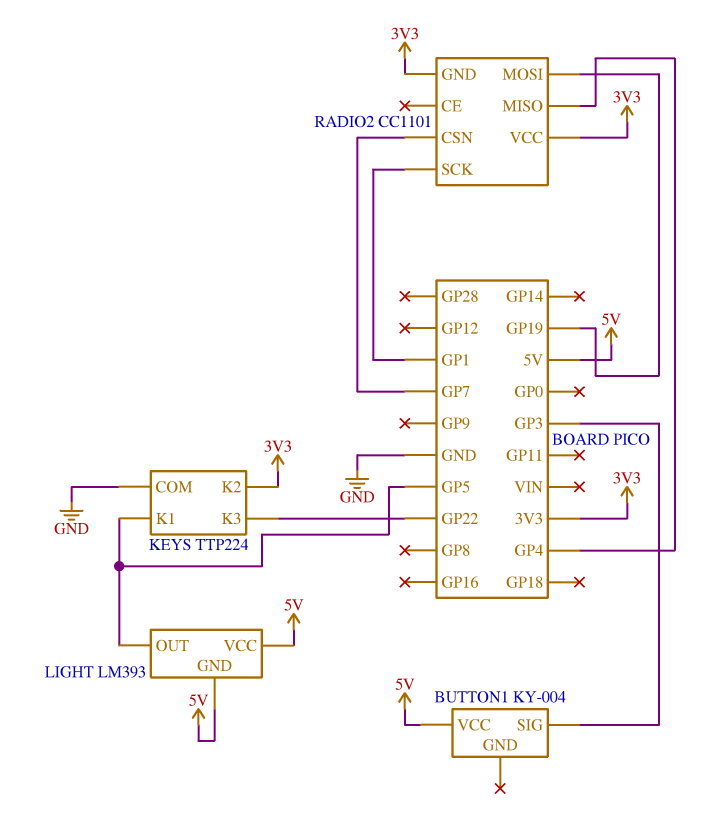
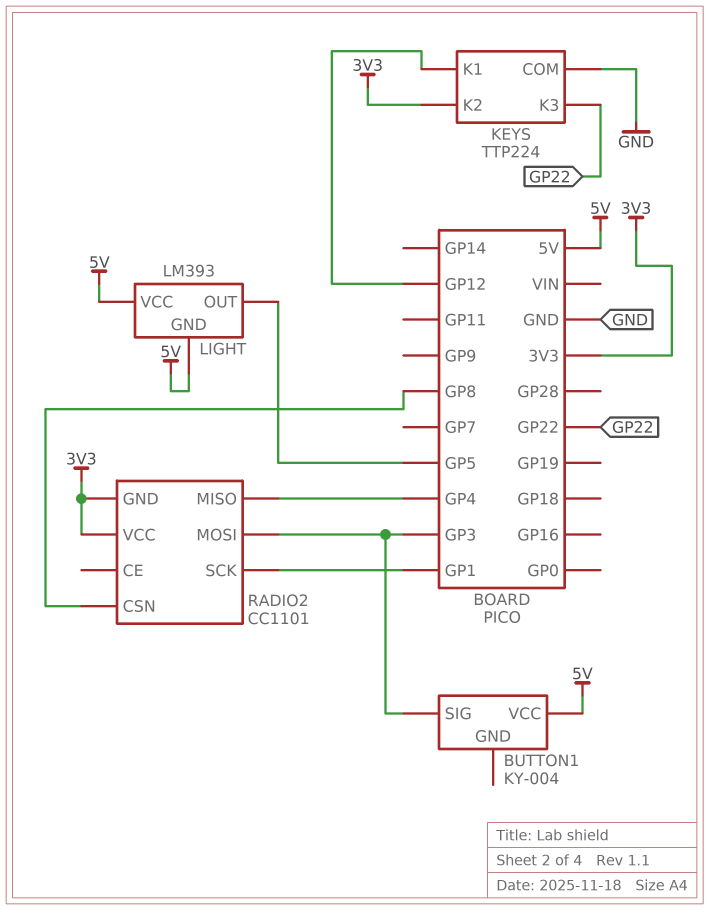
KEYS pin K1: GP5 -> GP12
RADIO2 pin CSN: GP7 -> GP8
RADIO2 pin MOSI: GP19 -> GP3

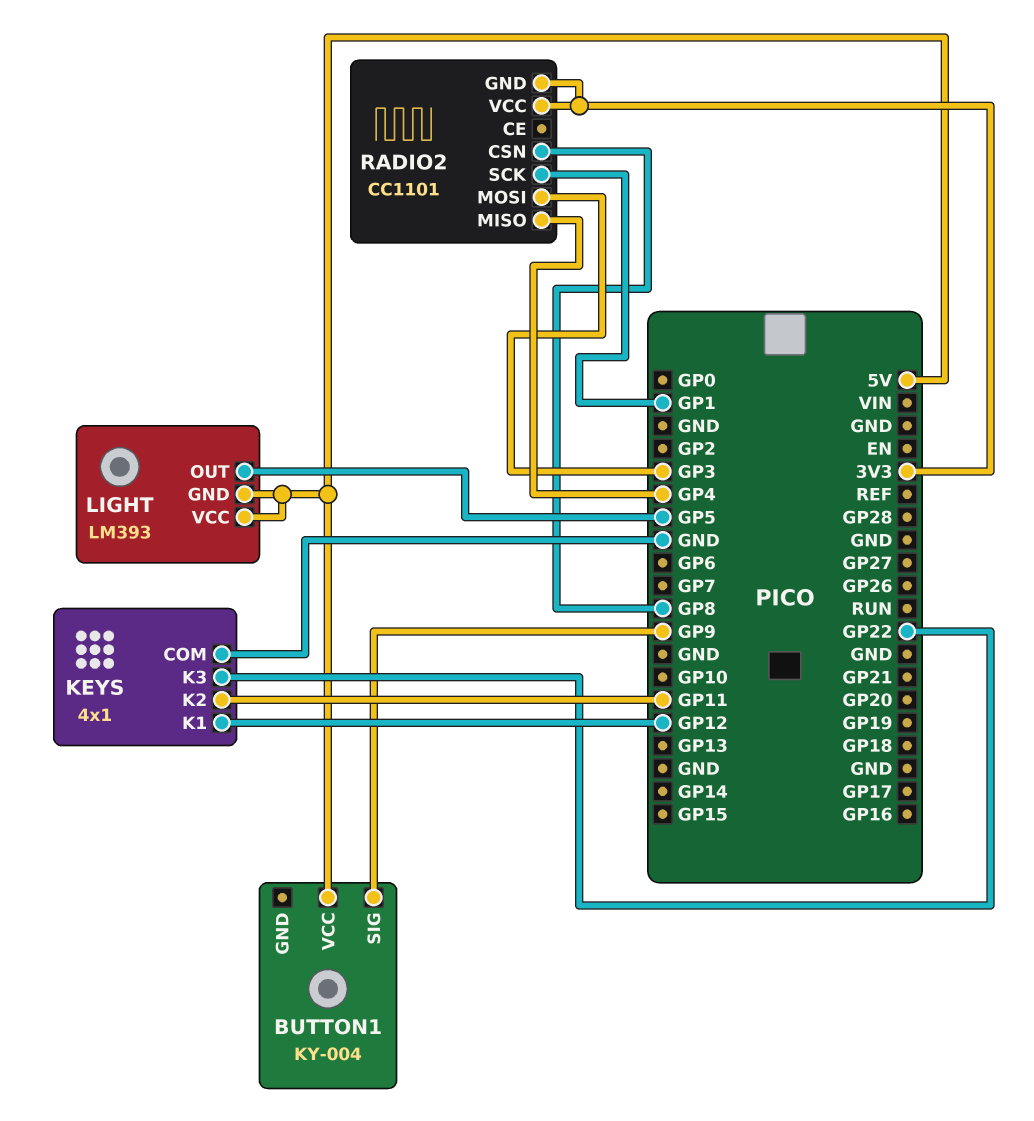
BUTTON1 pin SIG: GP3 -> GP9
KEYS: TTP224 -> 4x1
KEYS pin K2: 3V3 -> GP11

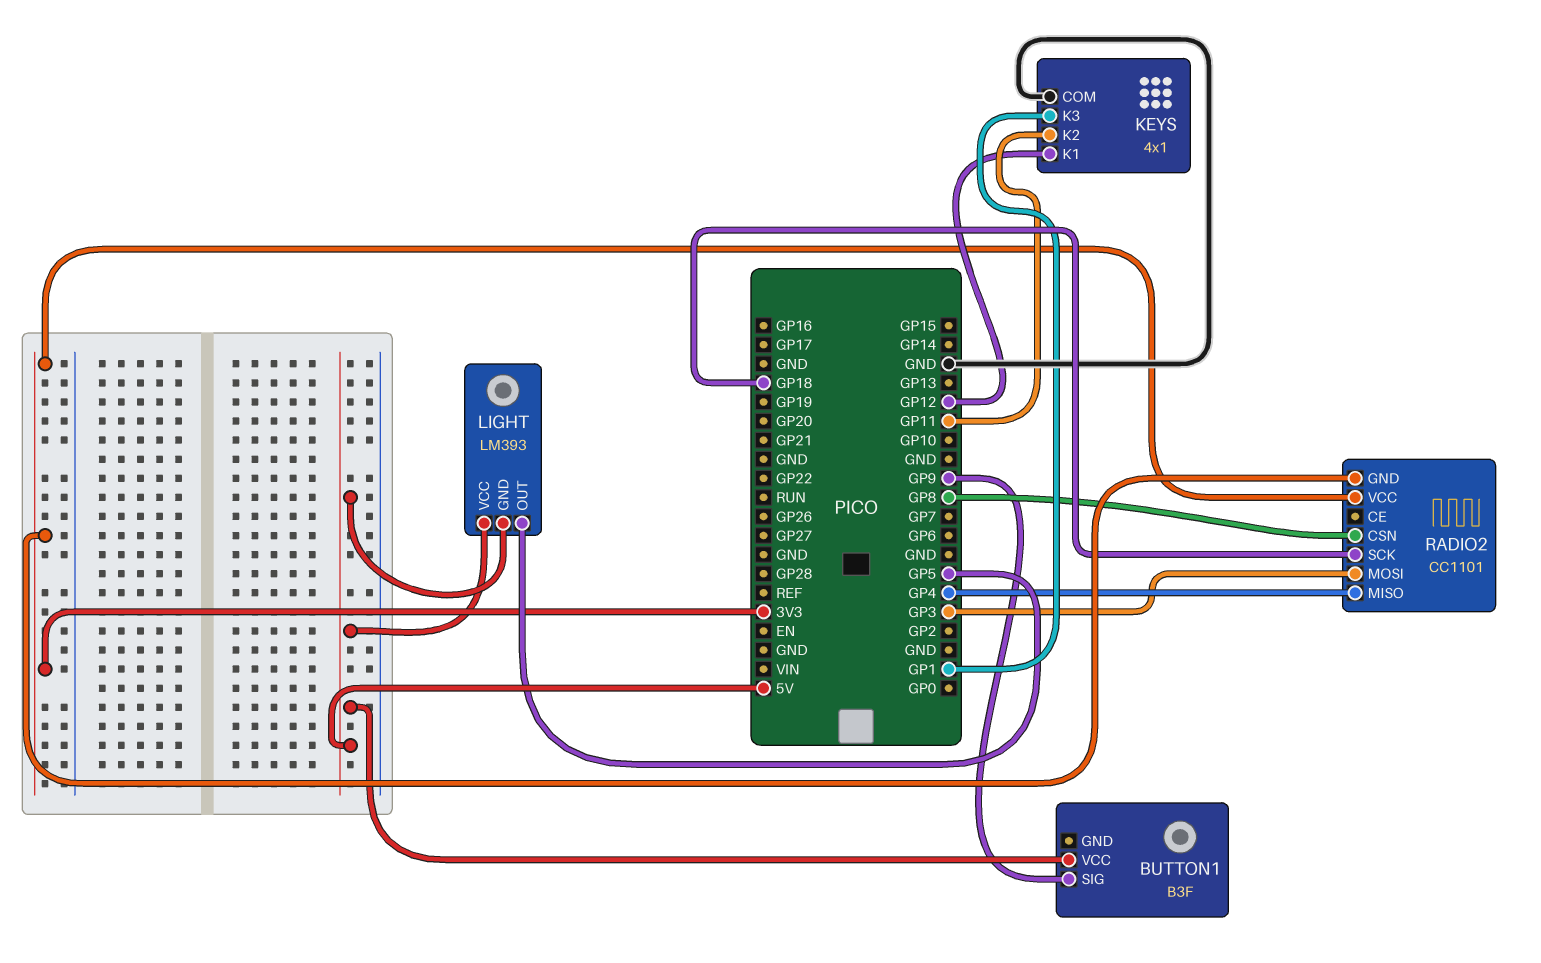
BUTTON1: KY-004 -> B3F
KEYS pin K3: GP22 -> GP1
RADIO2 pin SCK: GP1 -> GP18

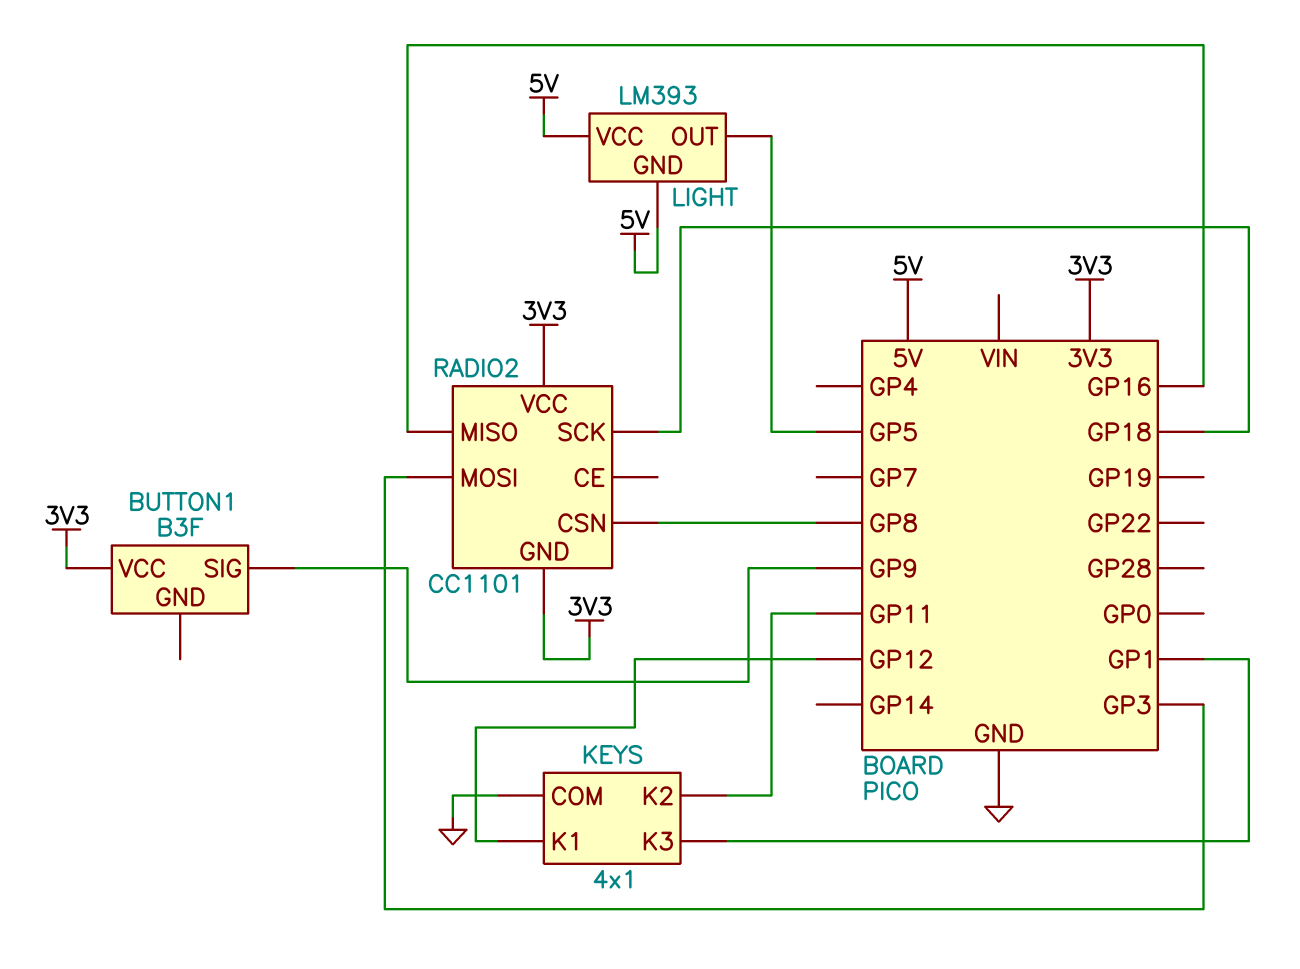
BUTTON1 pin VCC: 5V -> 3V3
RADIO2 pin MISO: GP4 -> GP16

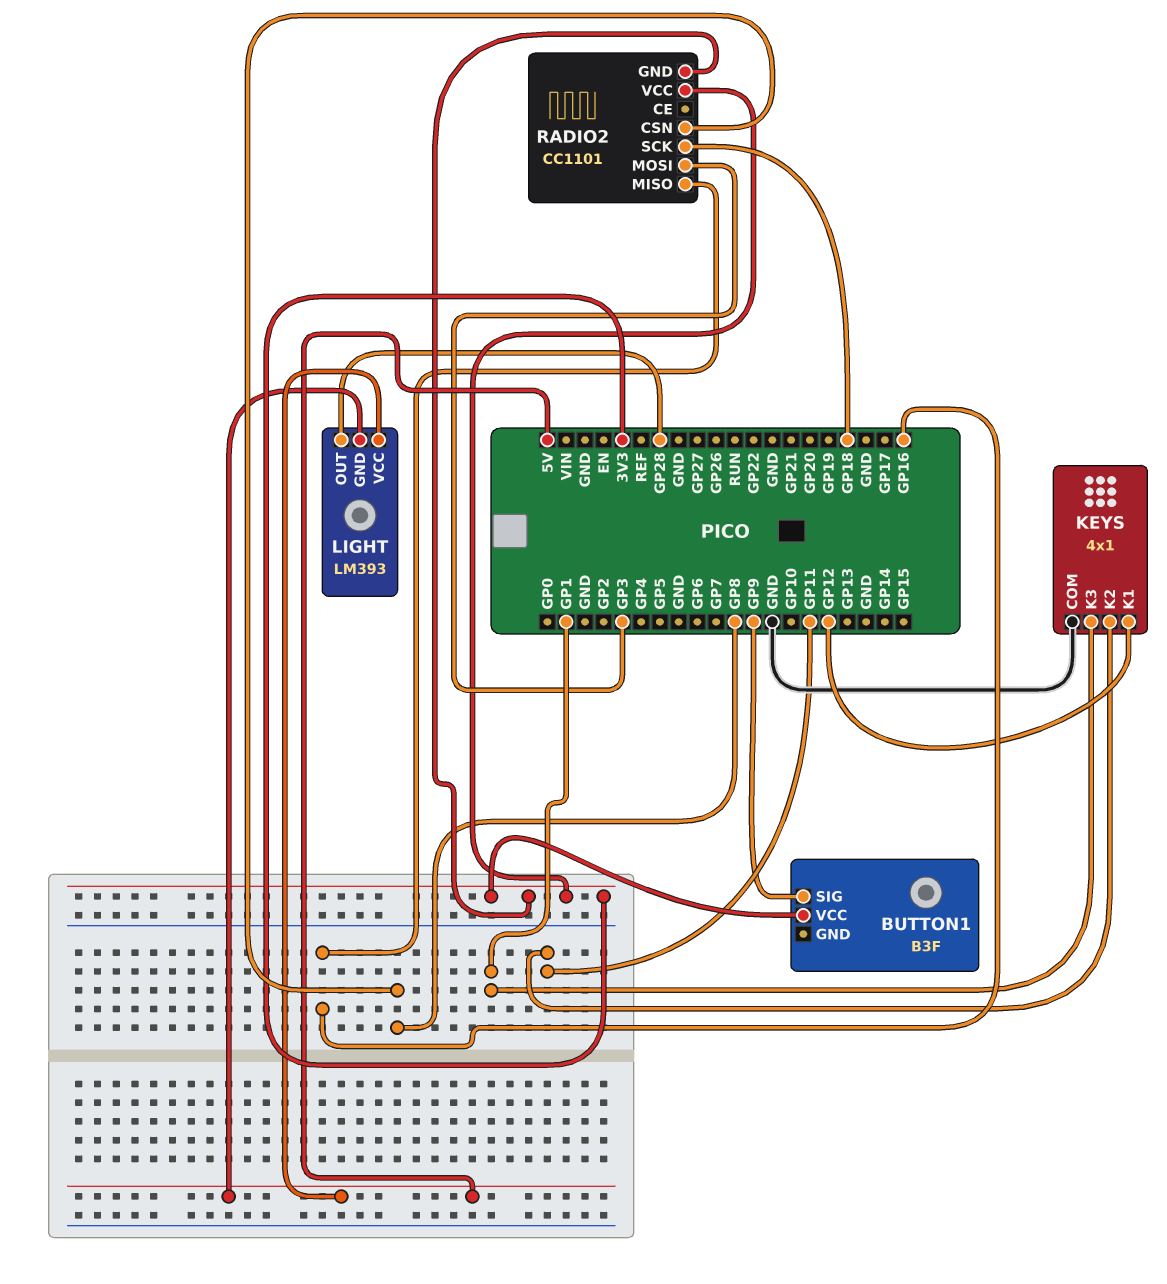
LIGHT pin OUT: GP5 -> GP28

